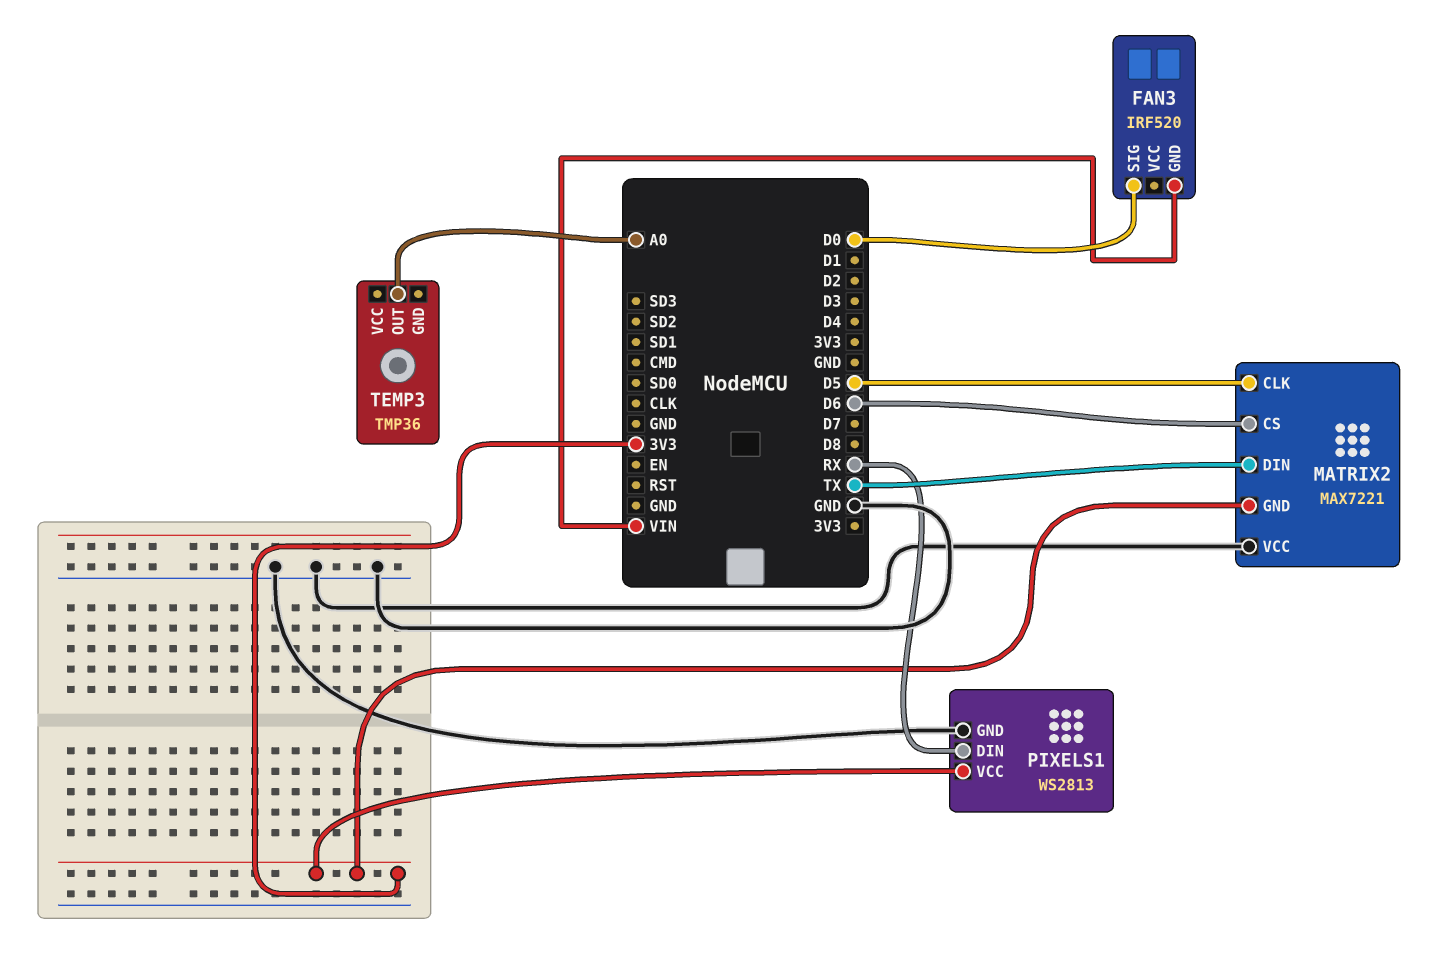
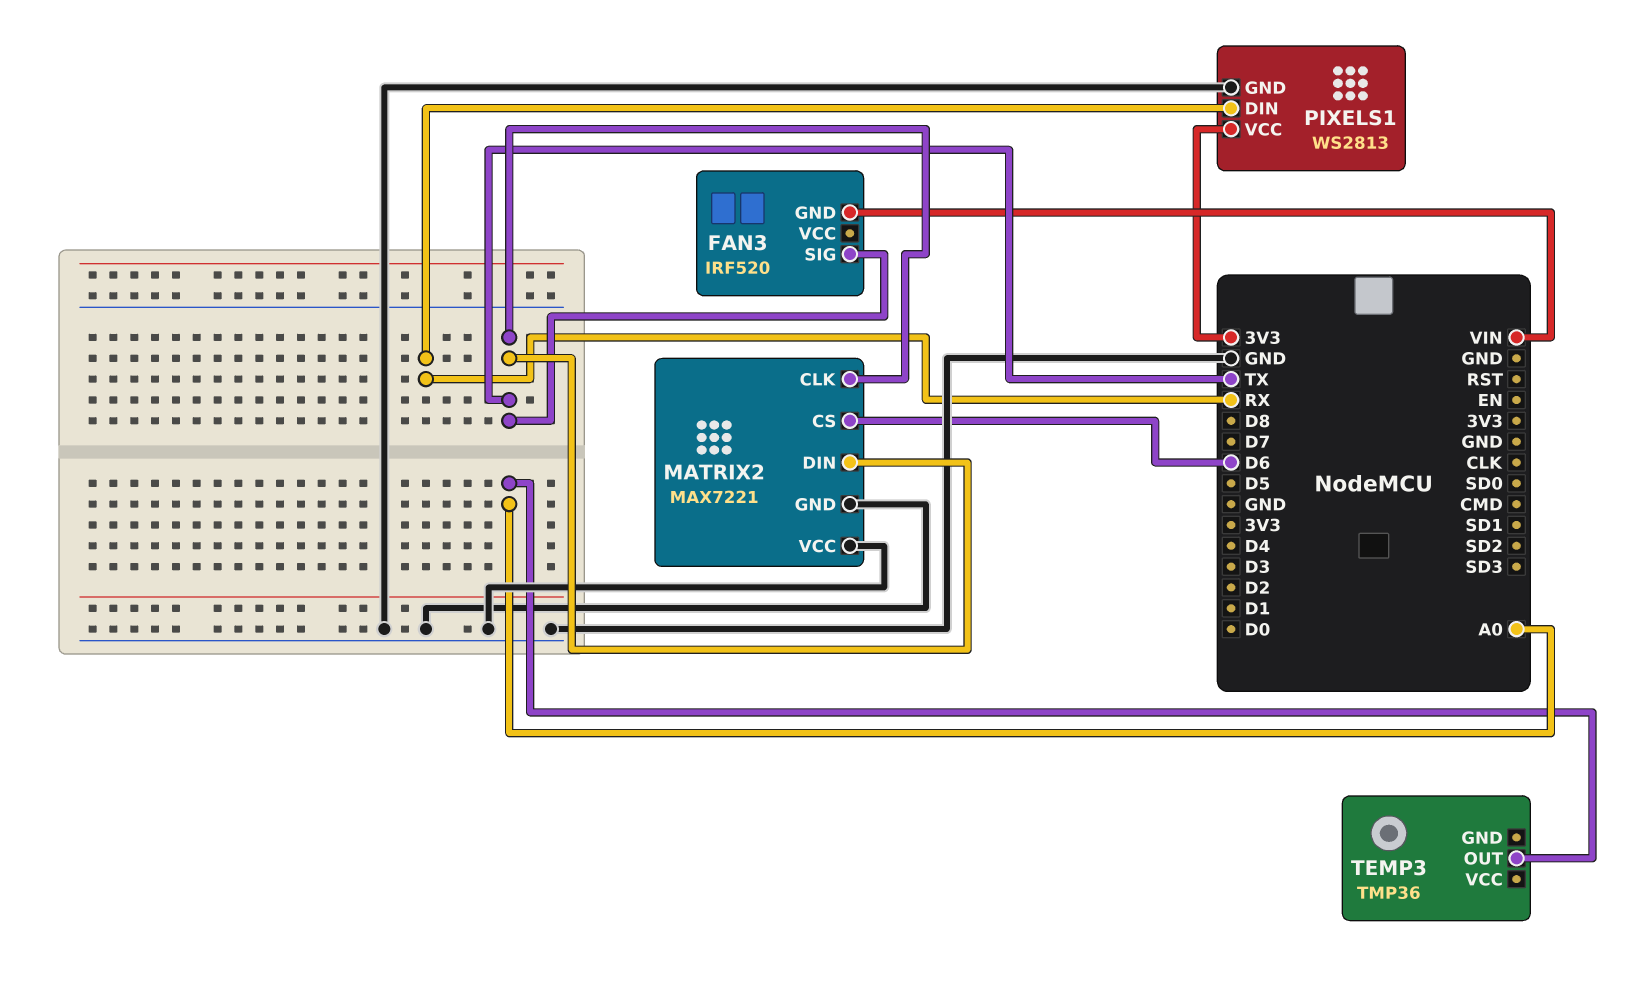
FAN3 pin SIG: D0 -> TX
MATRIX2 pin CLK: D5 -> TX
MATRIX2 pin GND: 3V3 -> GND

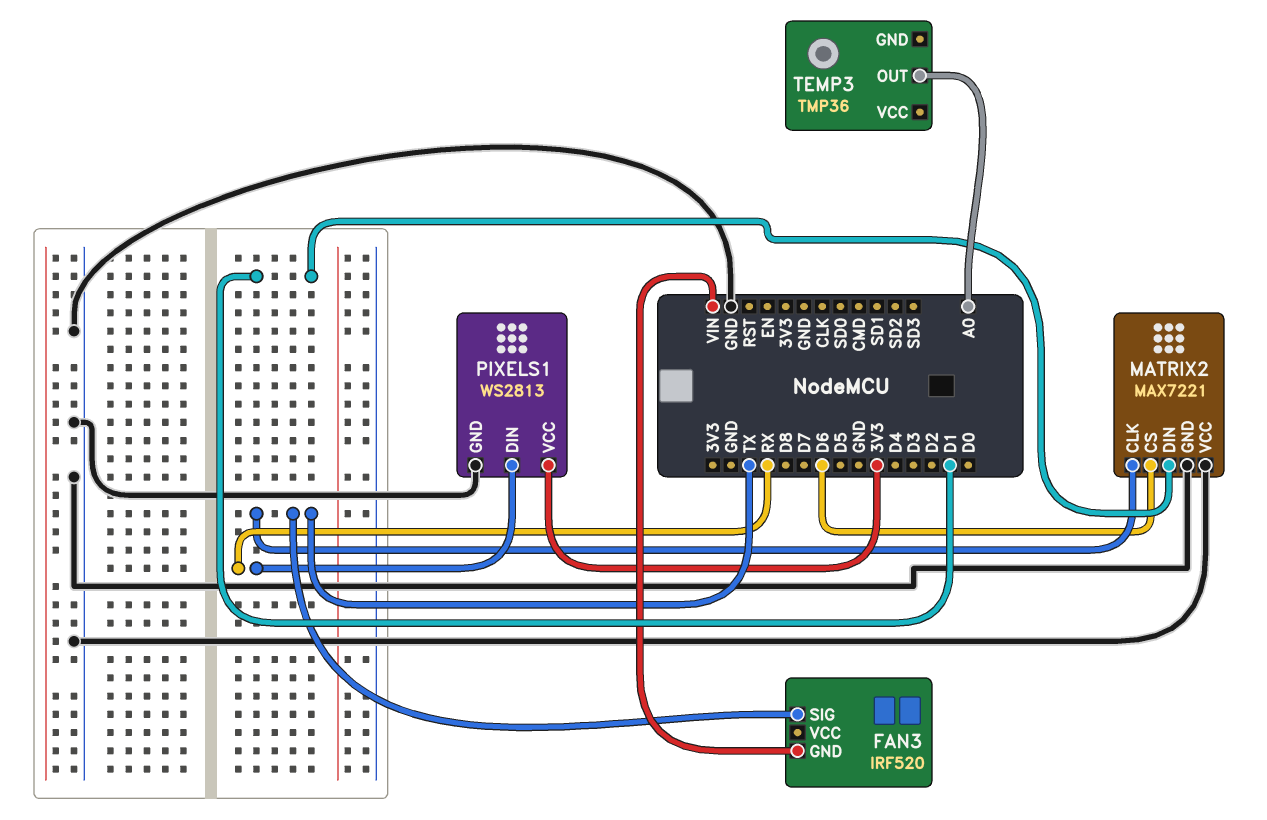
MATRIX2 pin DIN: TX -> D1

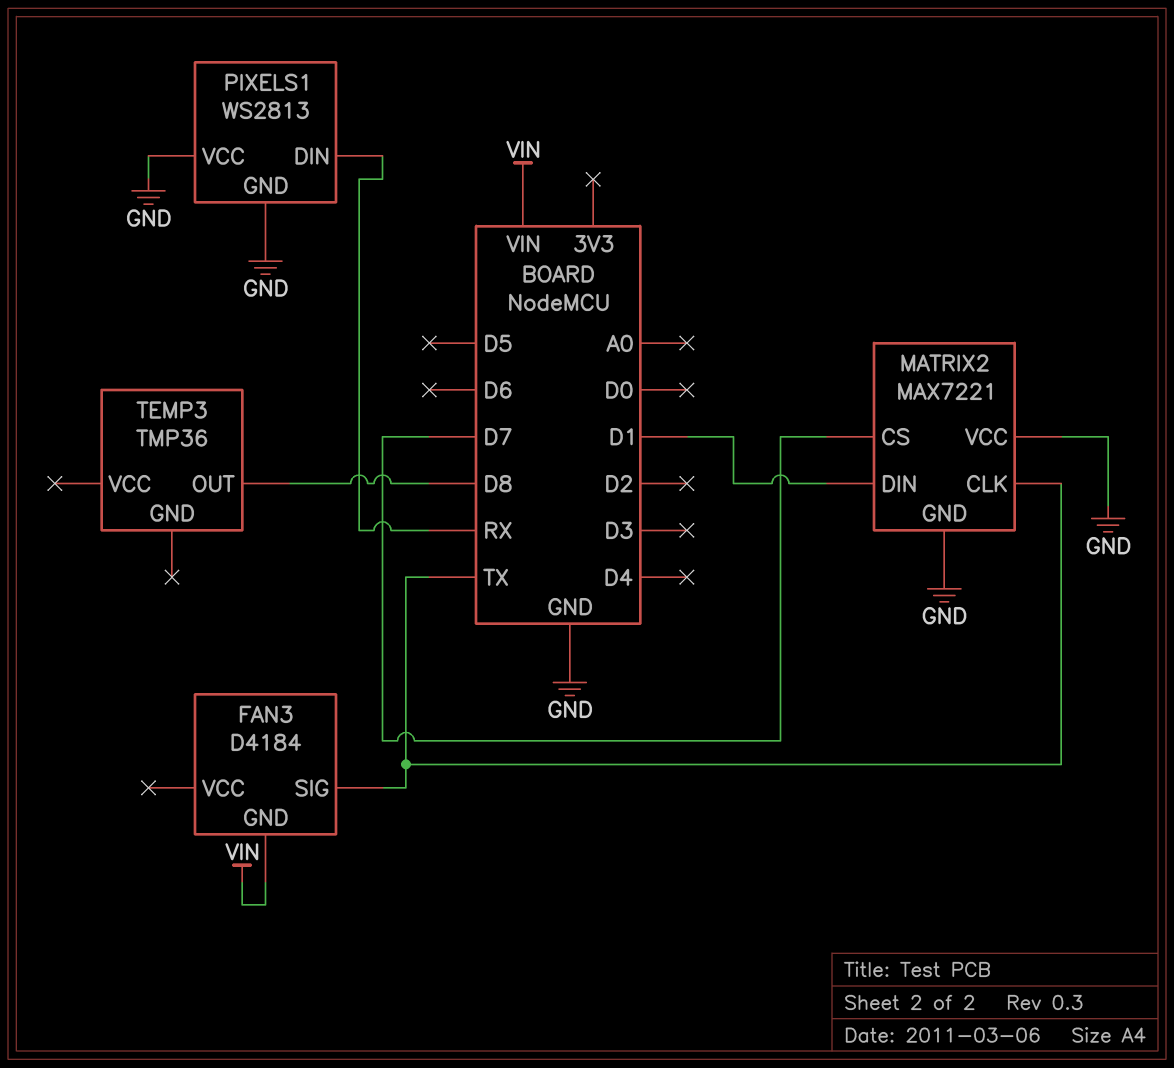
FAN3: IRF520 -> D4184
MATRIX2 pin CS: D6 -> D7
PIXELS1 pin VCC: 3V3 -> GND
TEMP3 pin OUT: A0 -> D8

